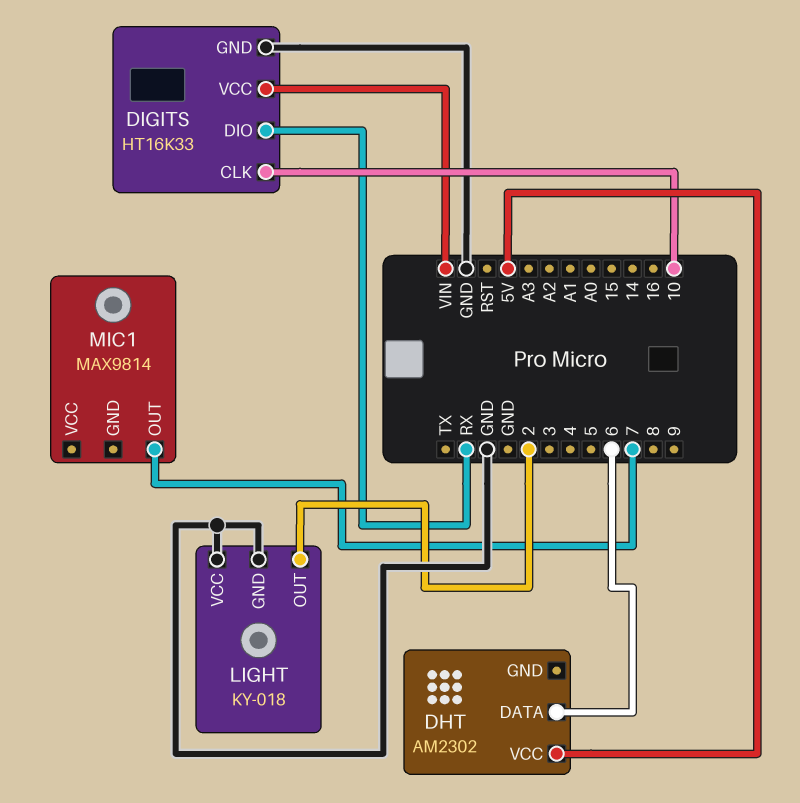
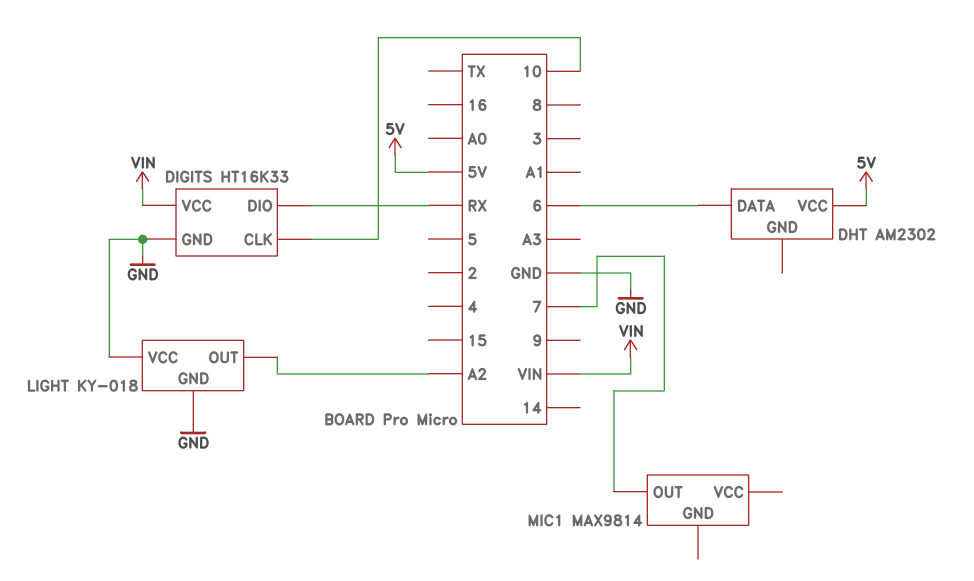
LIGHT pin OUT: 2 -> A2

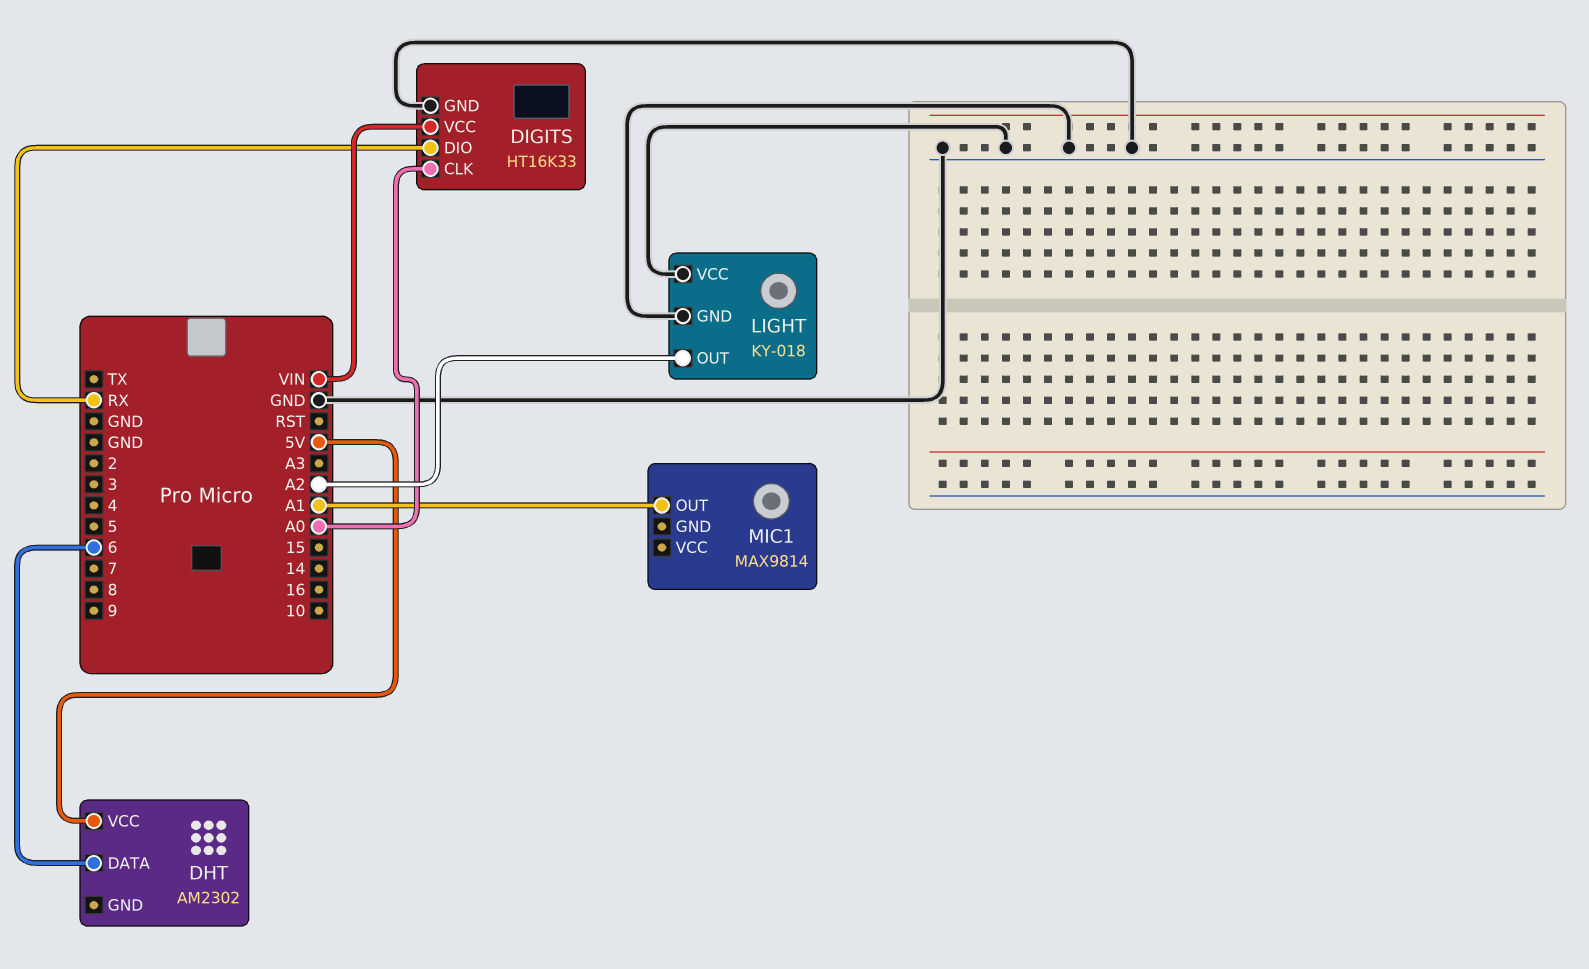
DIGITS pin CLK: 10 -> A0
MIC1 pin OUT: 7 -> A1

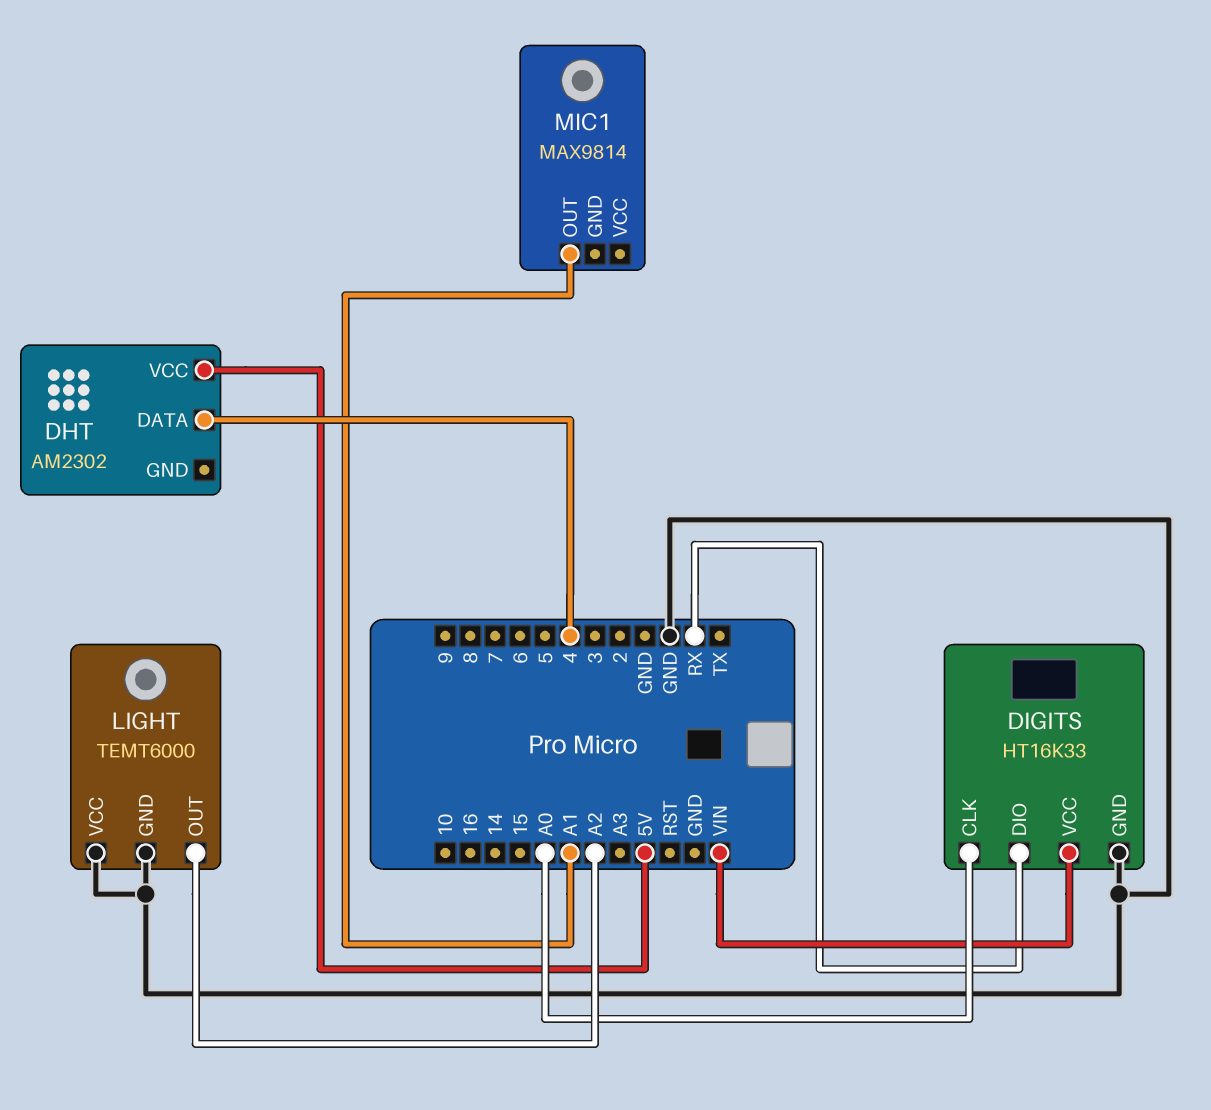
DHT pin DATA: 6 -> 4
LIGHT: KY-018 -> TEMT6000

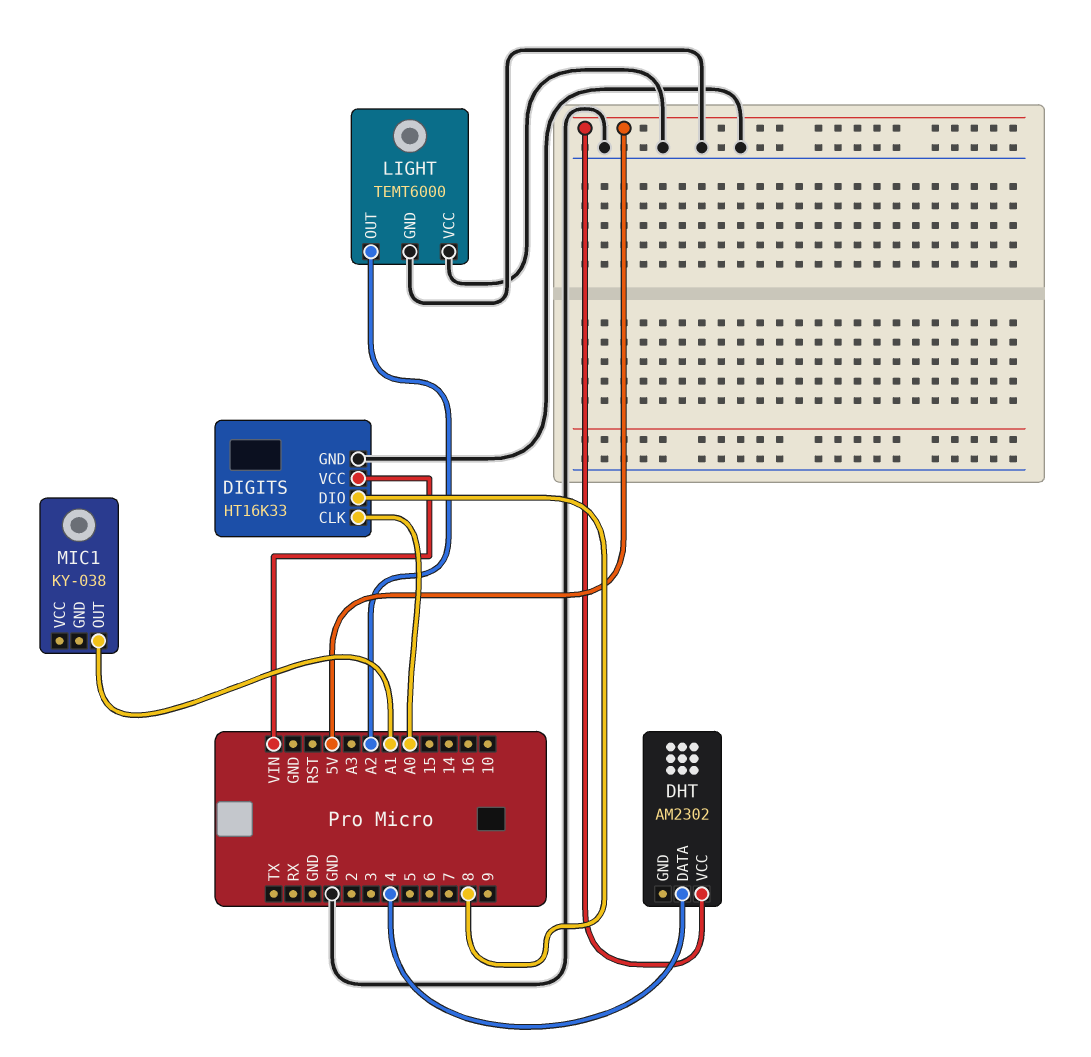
DIGITS pin DIO: RX -> 8
MIC1: MAX9814 -> KY-038

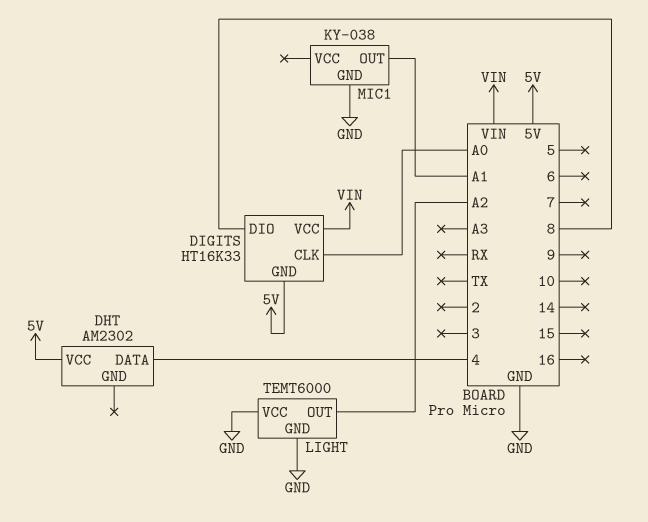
DIGITS pin GND: GND -> 5V
MIC1 pin GND: none -> GND

